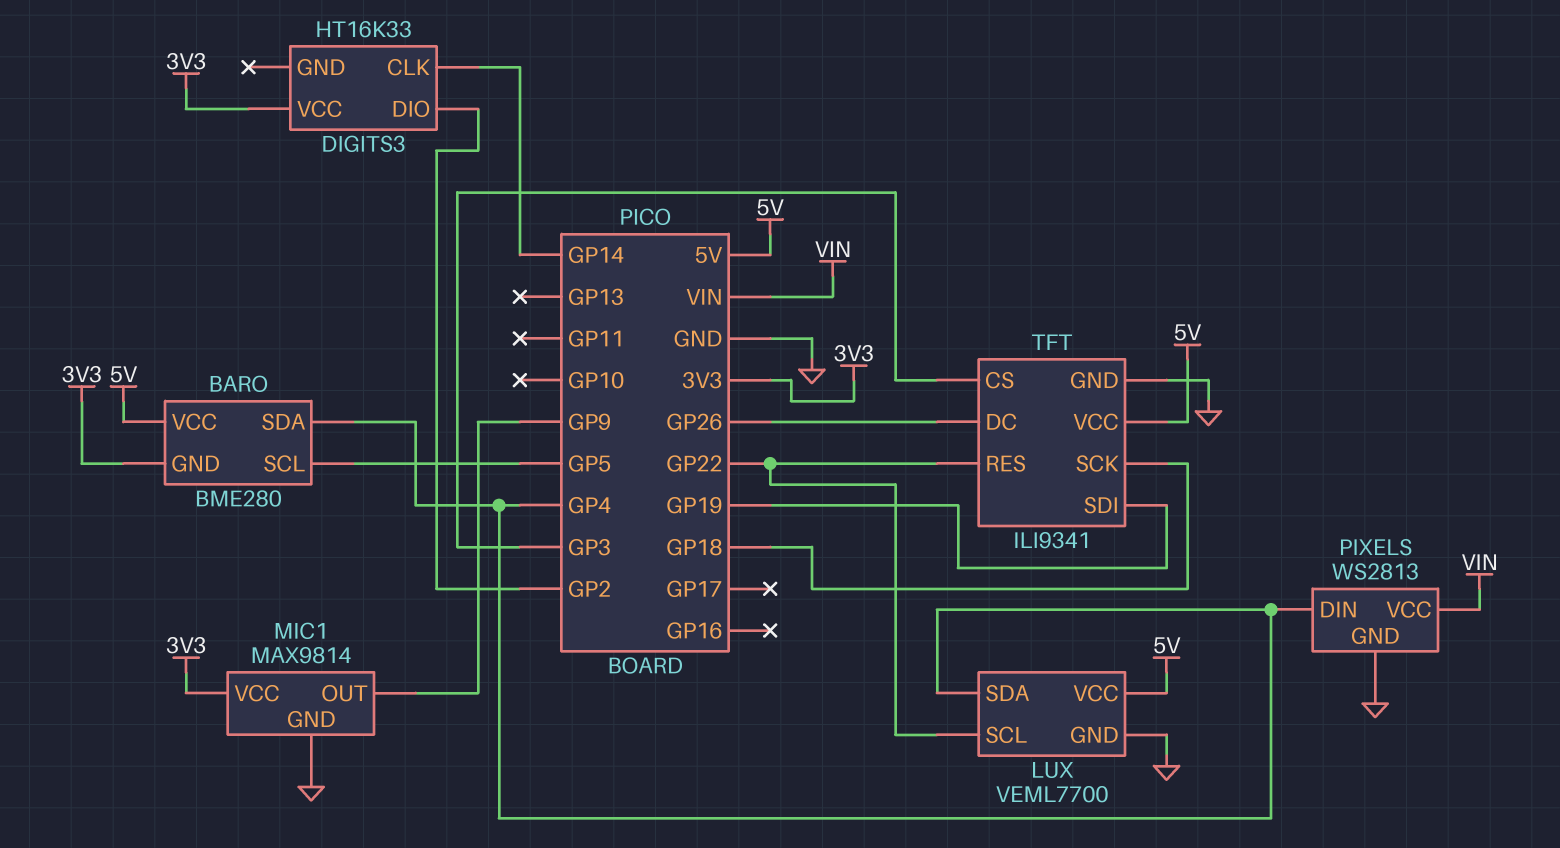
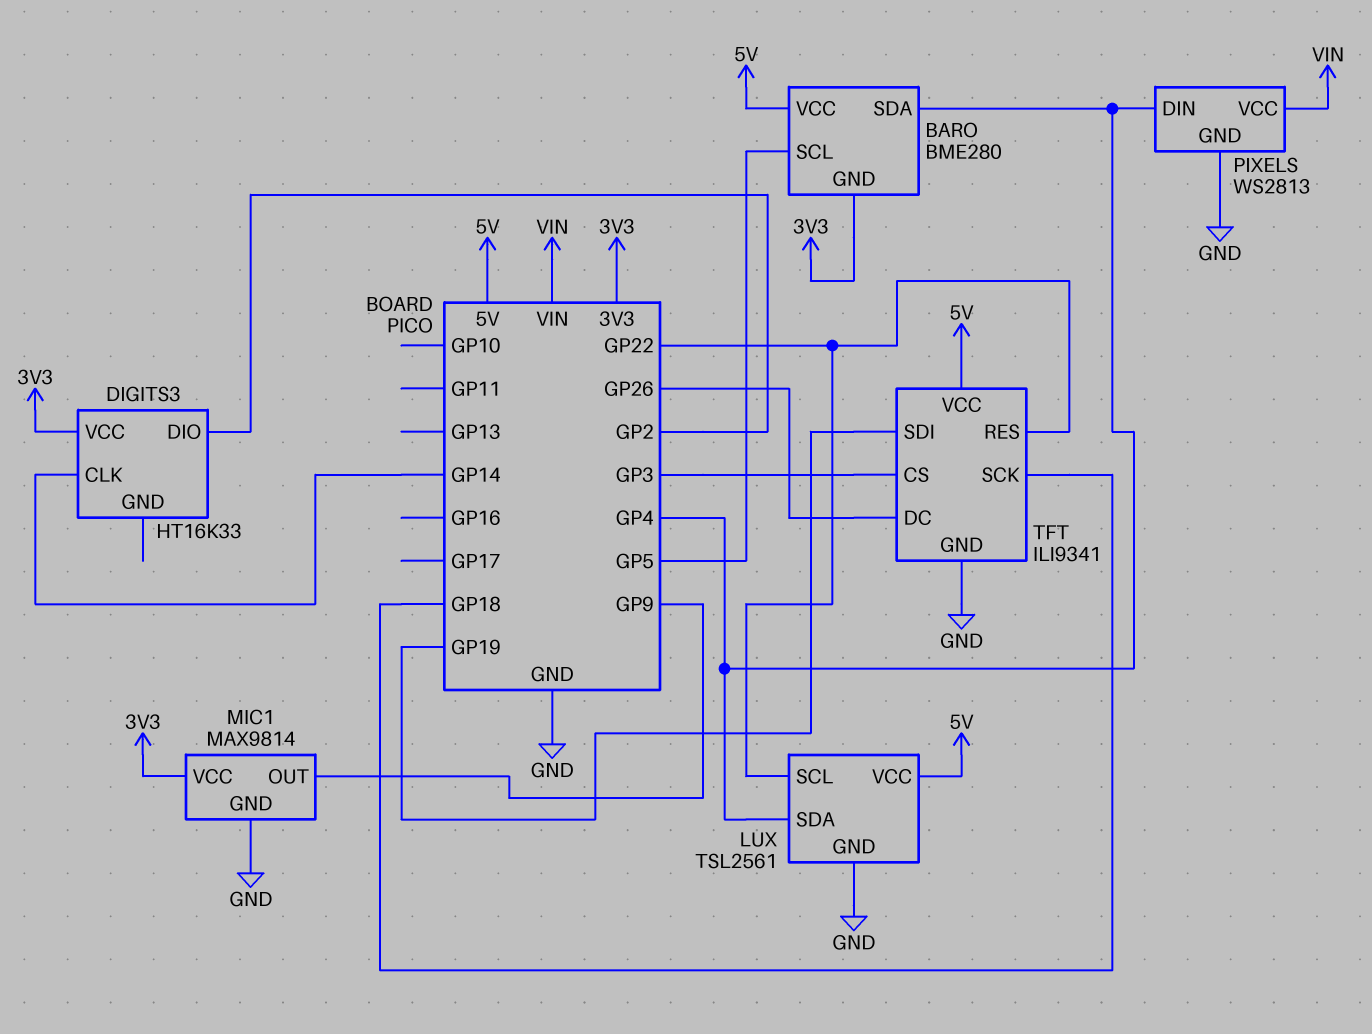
LUX: VEML7700 -> TSL2561

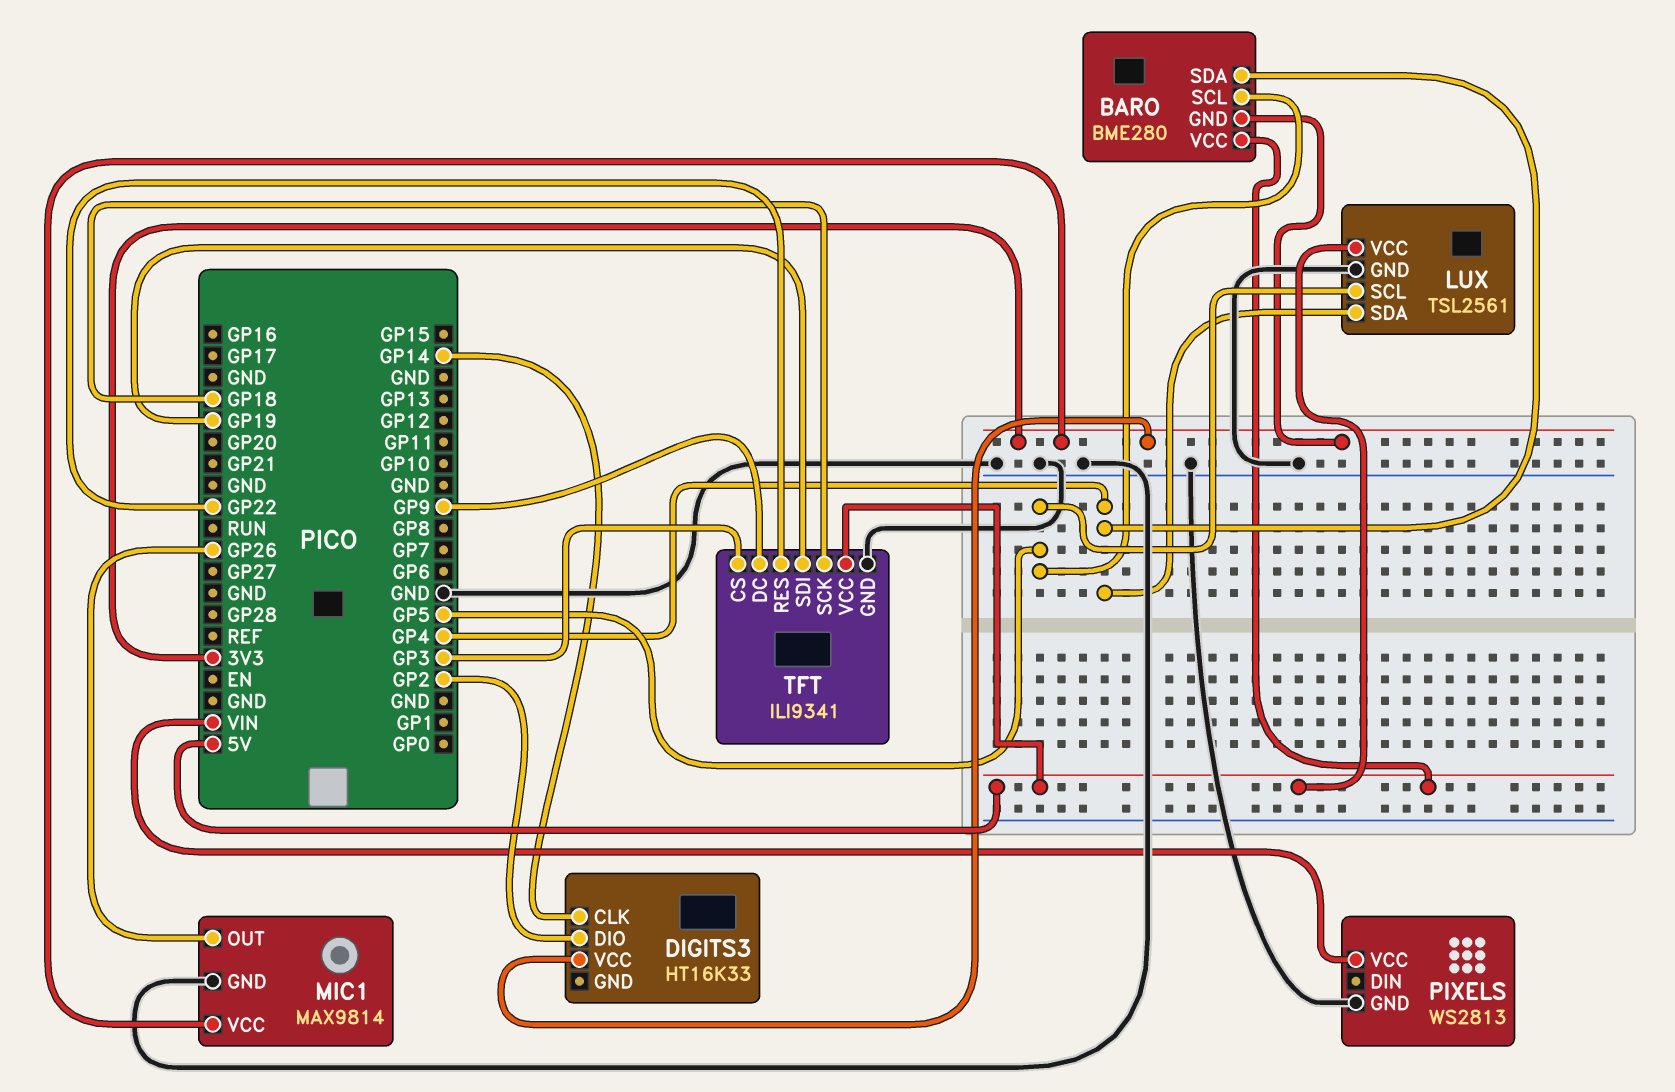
LUX pin SCL: GP22 -> GP5
MIC1 pin OUT: GP9 -> GP26
PIXELS pin DIN: GP4 -> none
TFT pin DC: GP26 -> GP9

